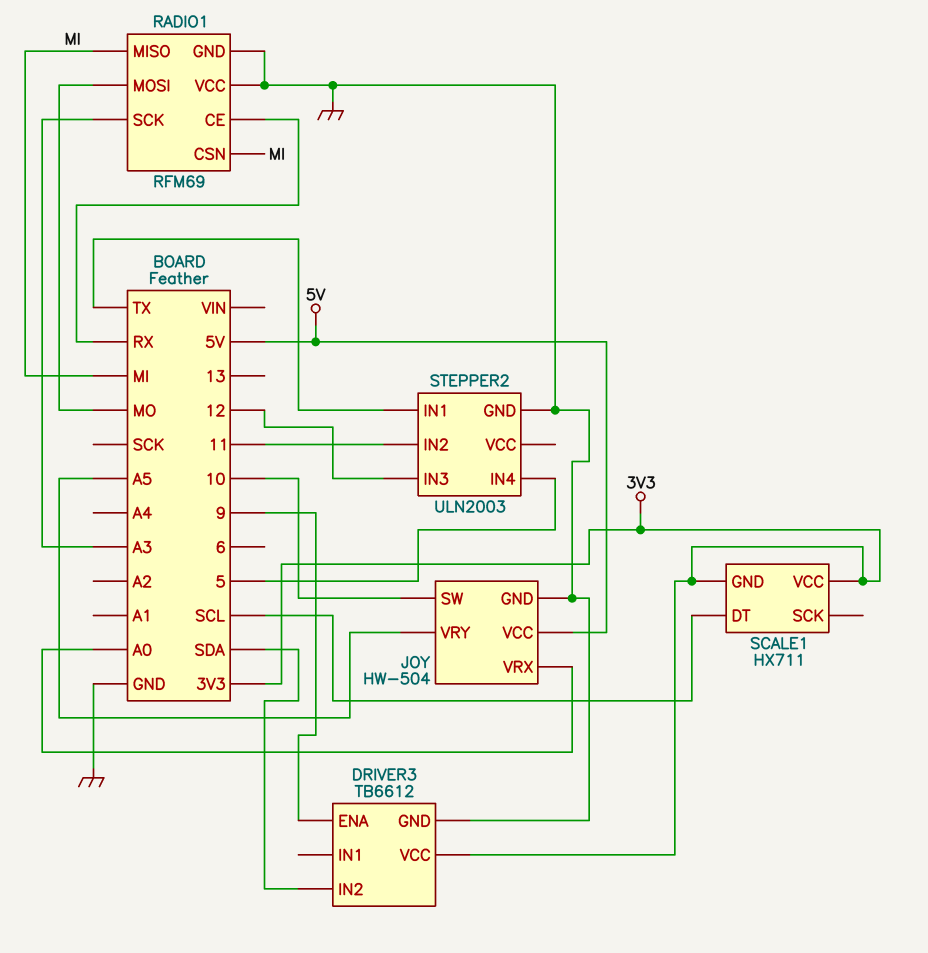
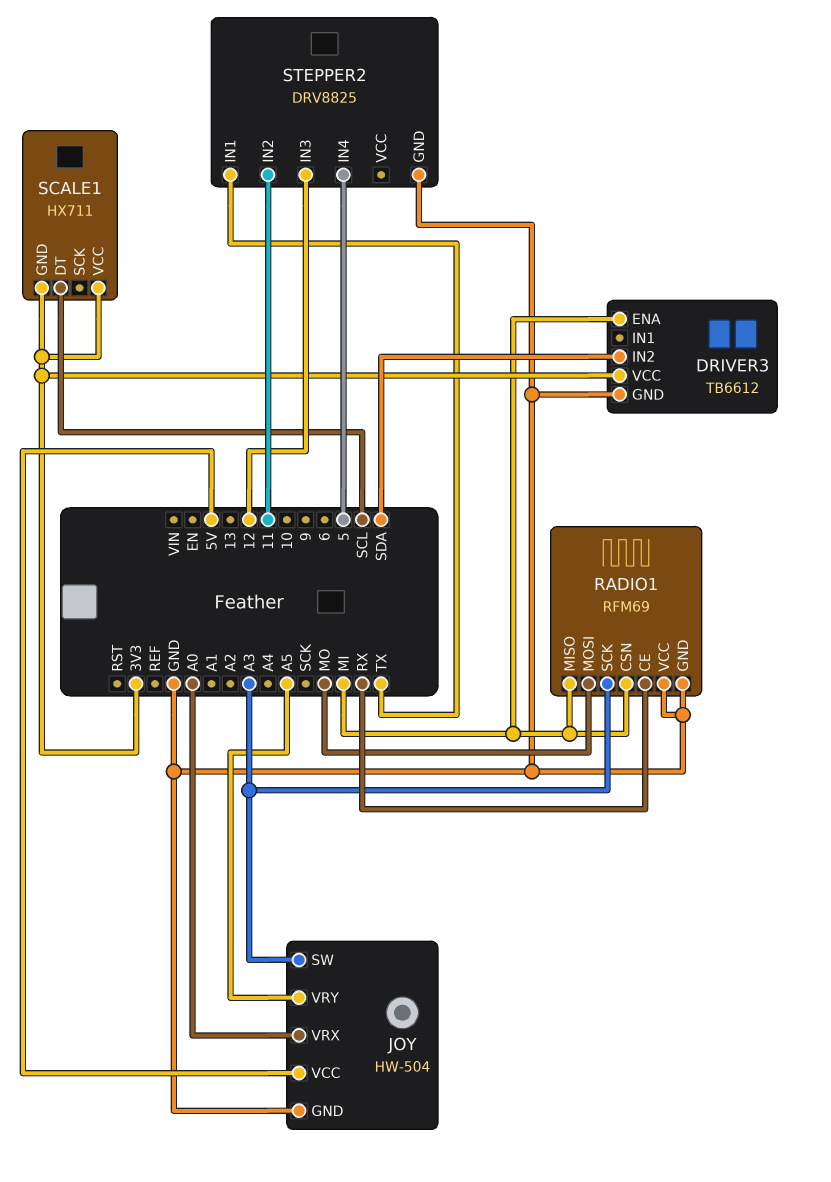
DRIVER3 pin ENA: 9 -> MI
JOY pin SW: 10 -> A3
STEPPER2: ULN2003 -> DRV8825

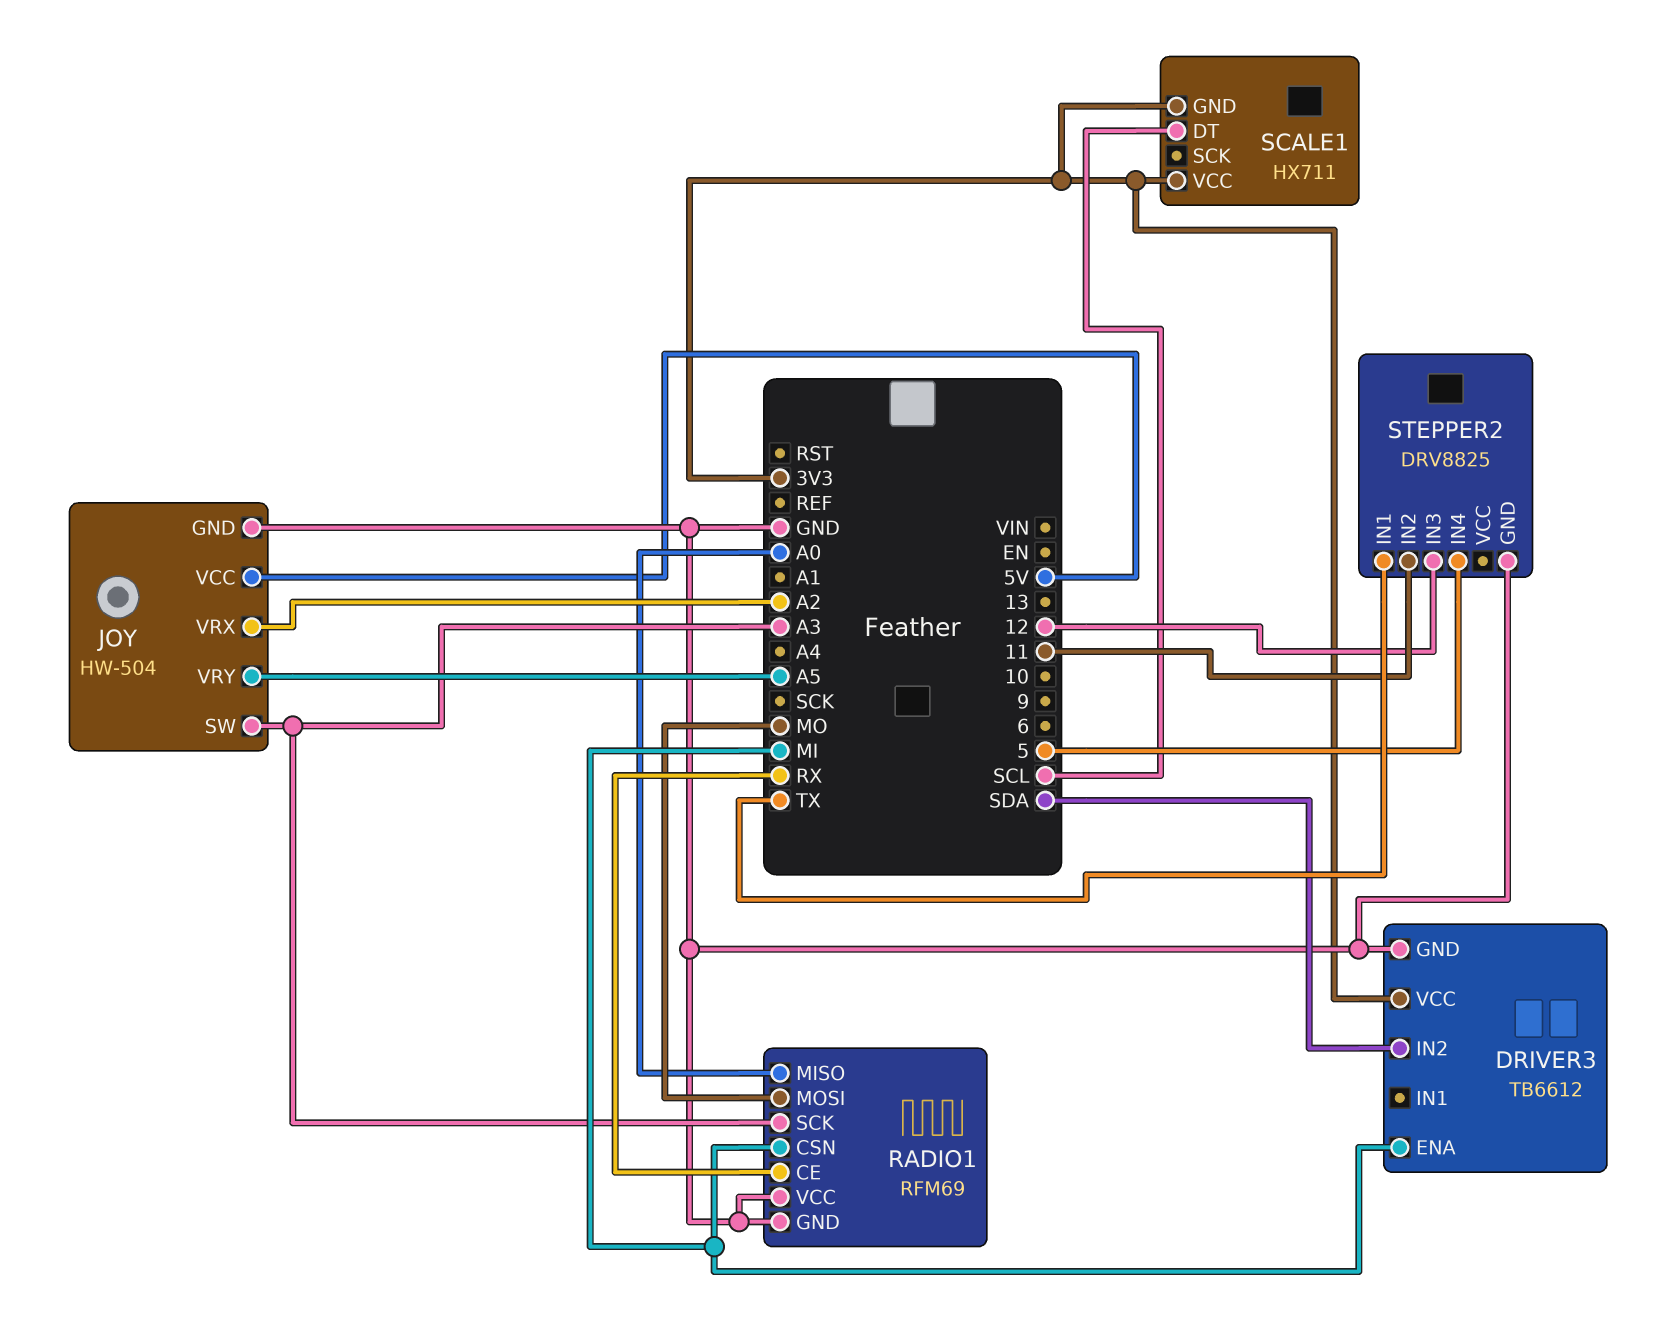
JOY pin VRX: A0 -> A2
RADIO1 pin MISO: MI -> A0

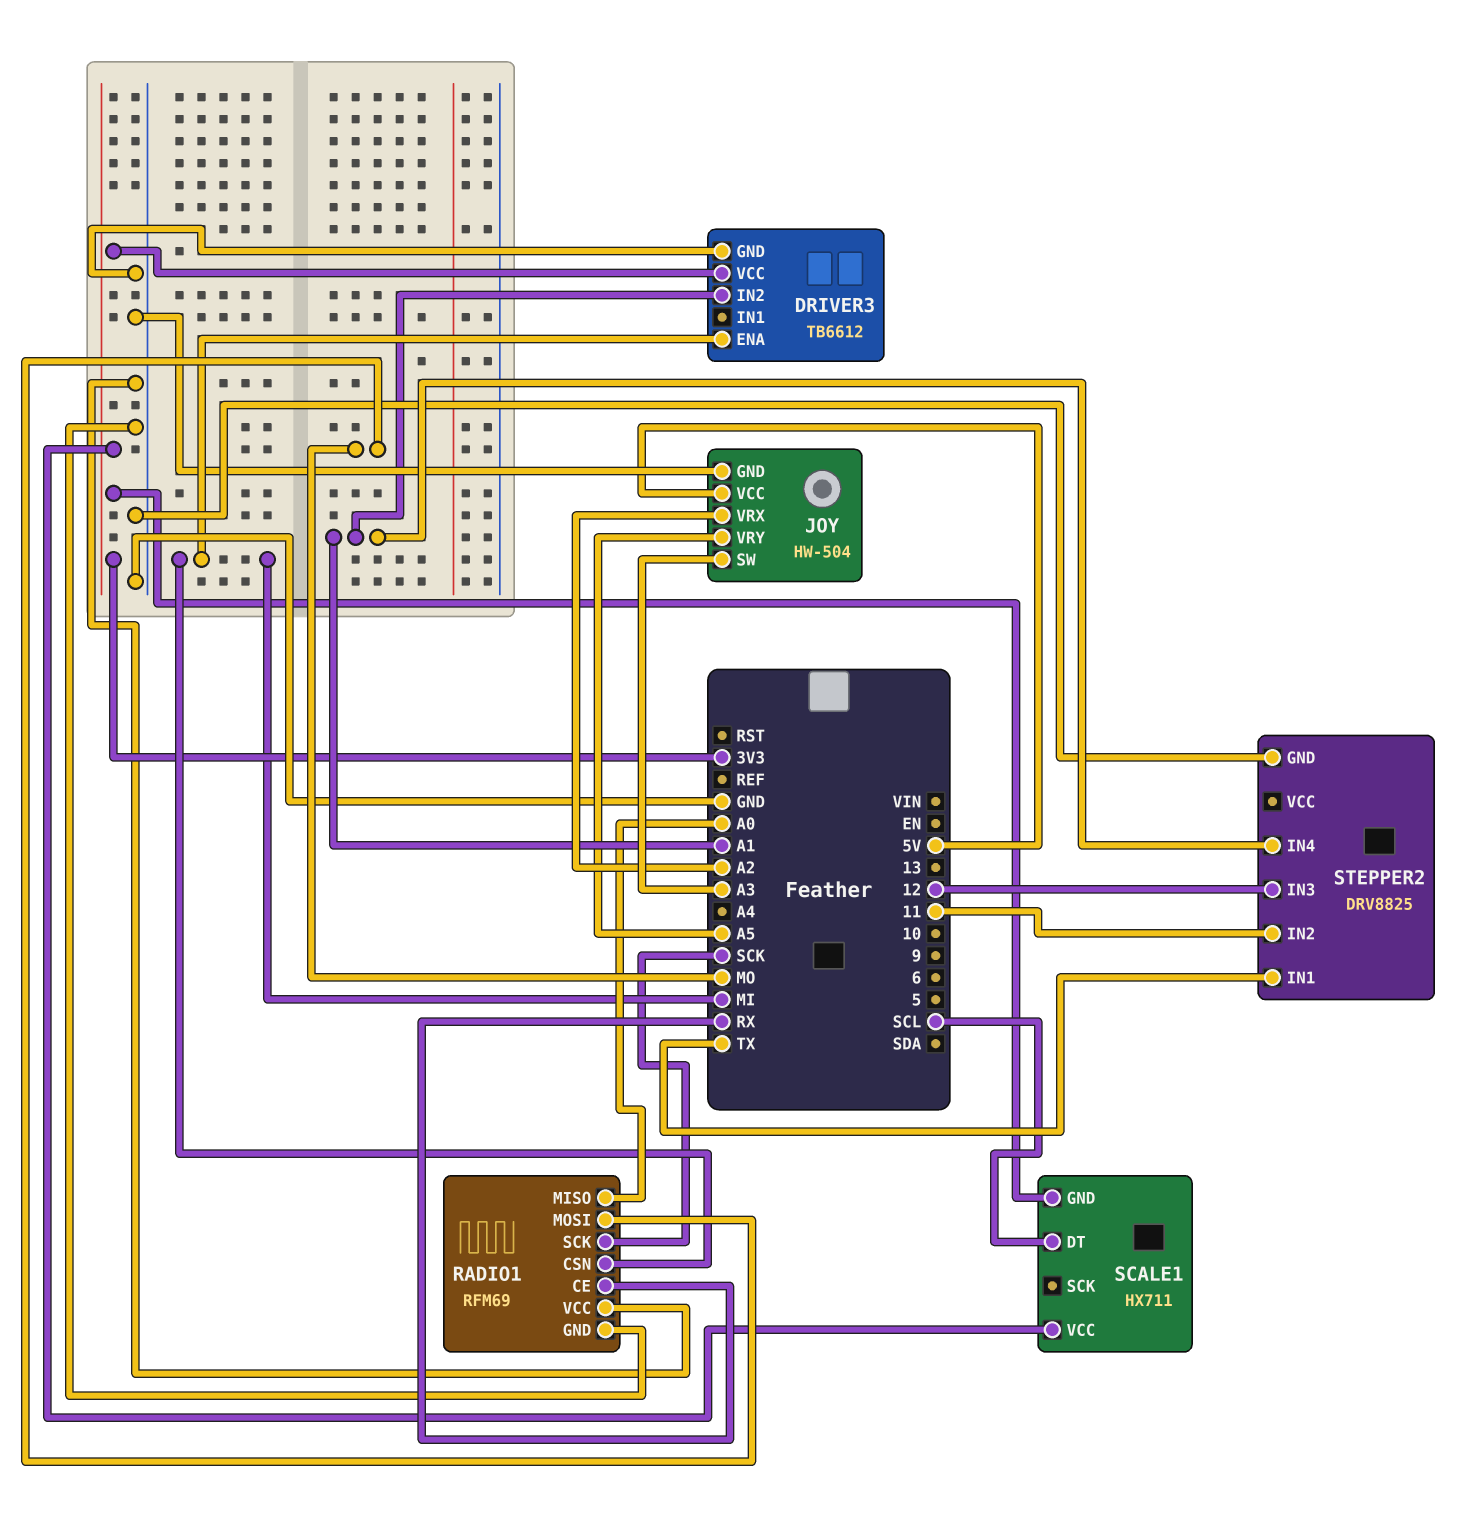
DRIVER3 pin IN2: SDA -> A1
RADIO1 pin SCK: A3 -> SCK
STEPPER2 pin IN4: 5 -> A1

